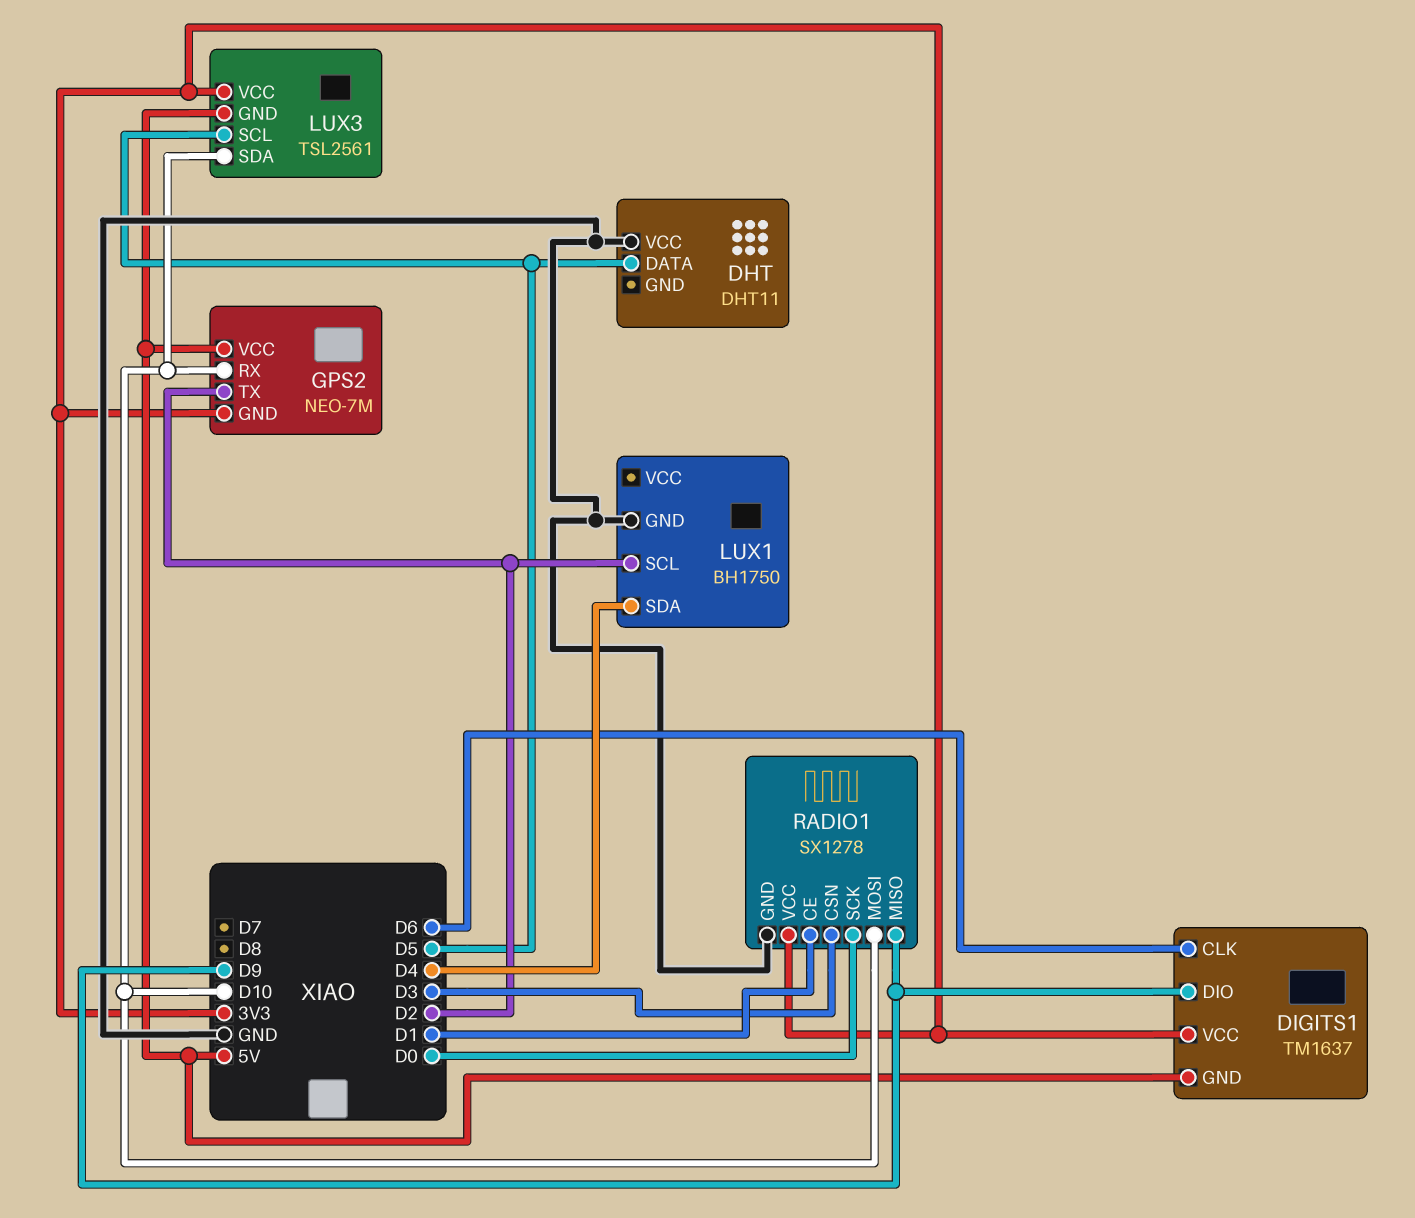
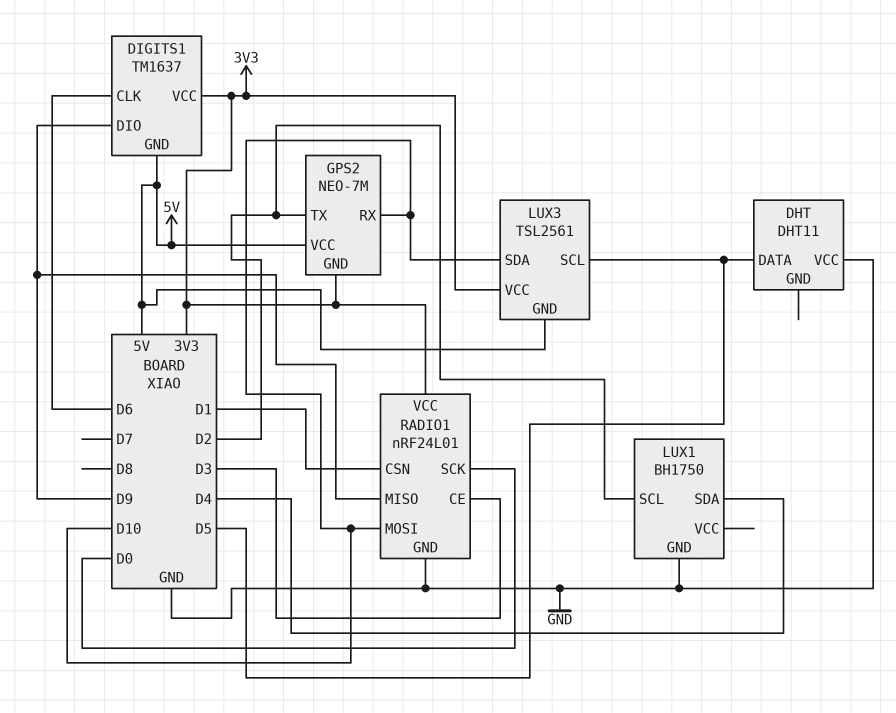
RADIO1: SX1278 -> nRF24L01
RADIO1 pin CE: D1 -> D3
RADIO1 pin CSN: D3 -> D1

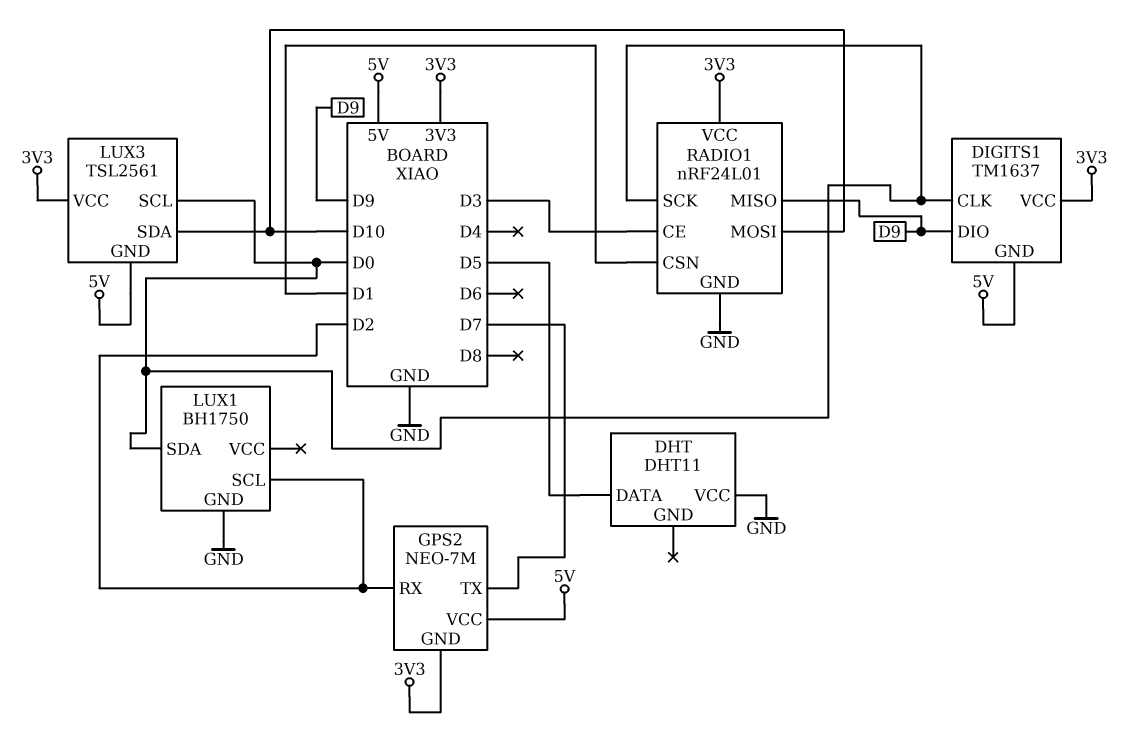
DIGITS1 pin CLK: D6 -> D0
GPS2 pin RX: D10 -> D2
GPS2 pin TX: D2 -> D7
LUX1 pin SDA: D4 -> D0
LUX3 pin SCL: D5 -> D0

